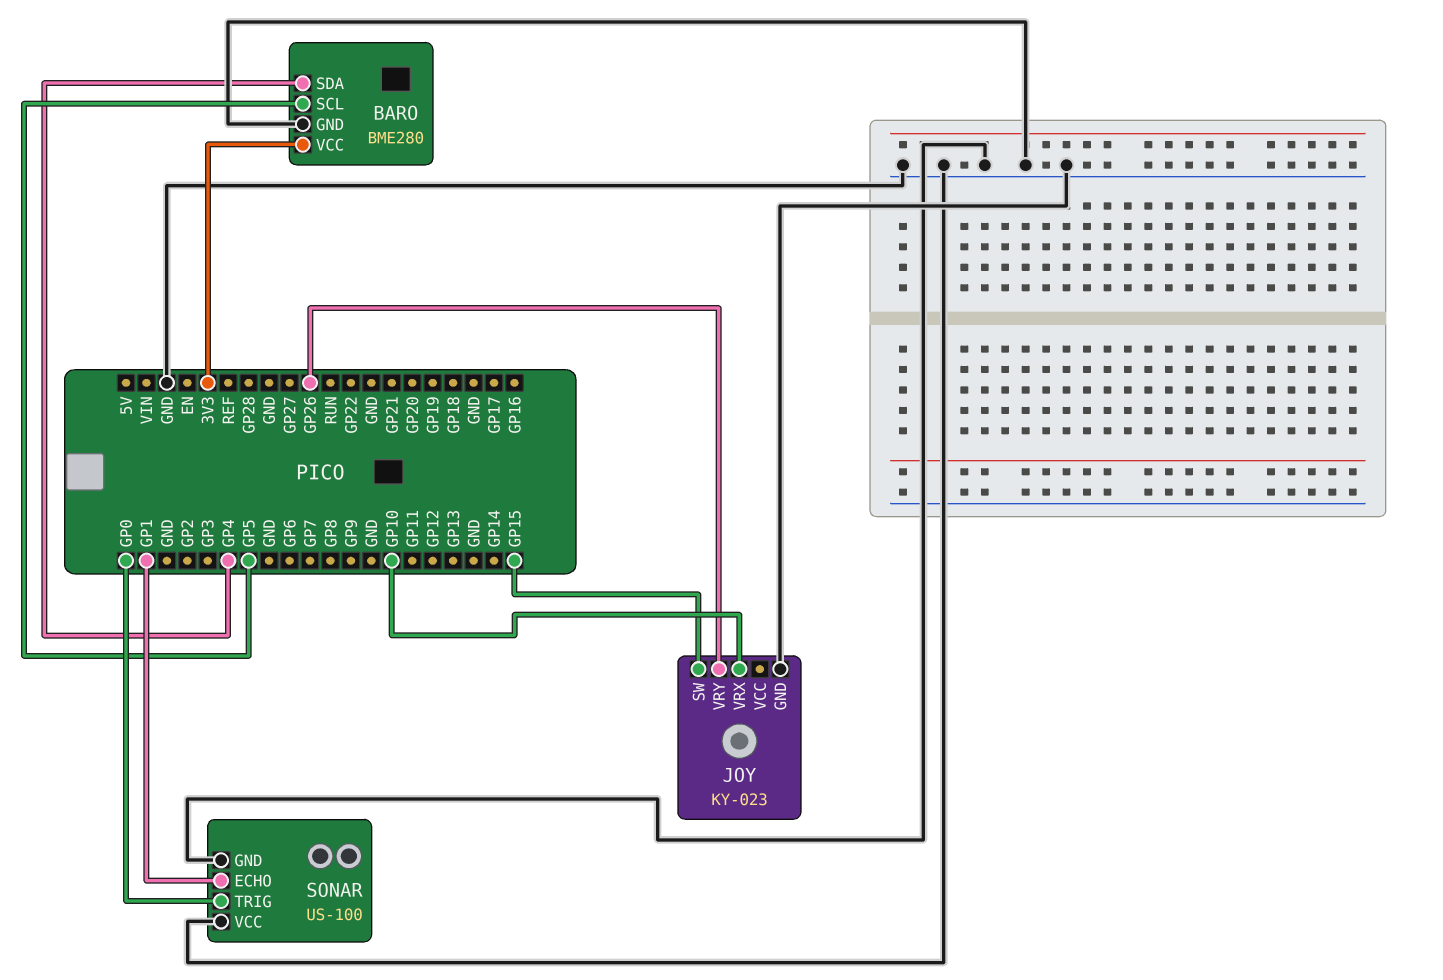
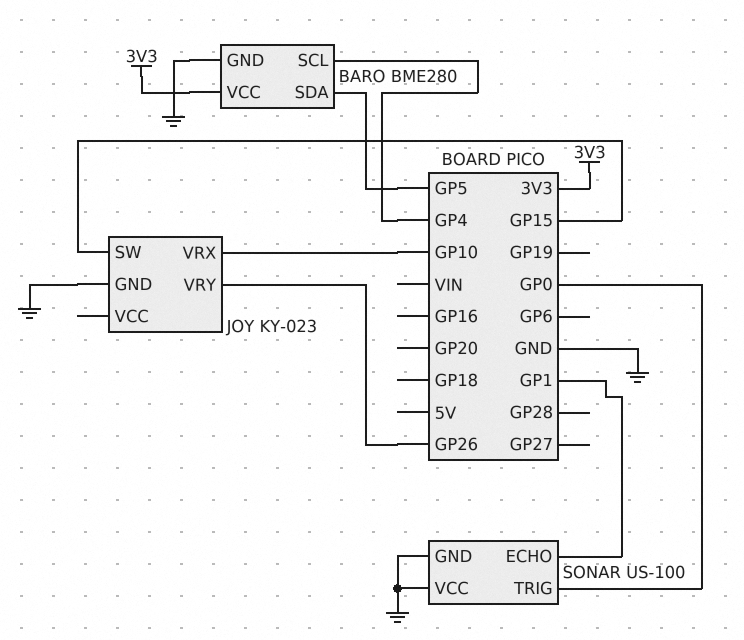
BARO pin SCL: GP5 -> GP4
BARO pin SDA: GP4 -> GP5

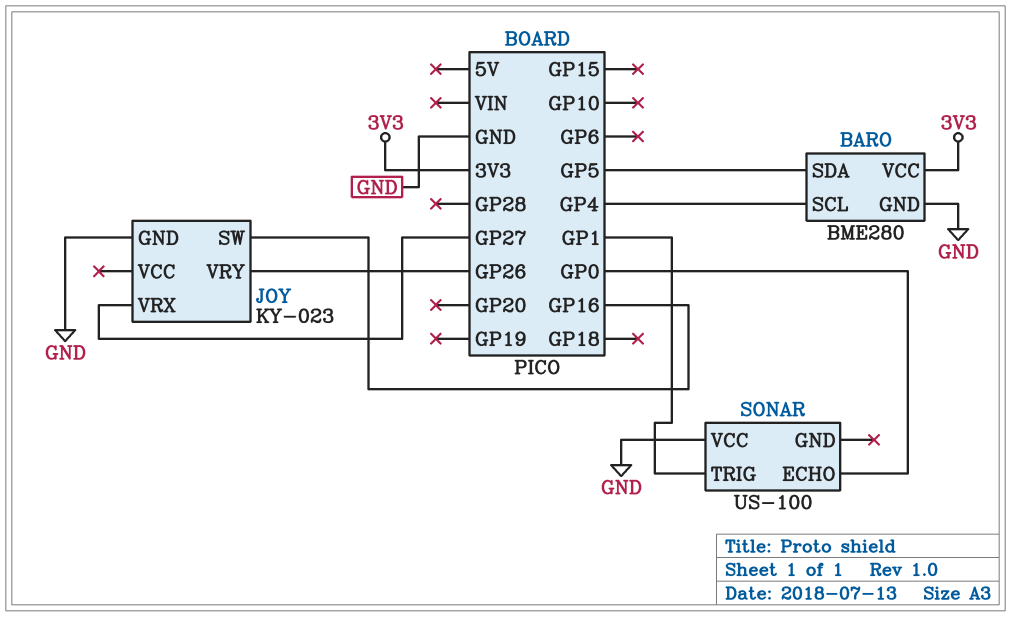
JOY pin SW: GP15 -> GP16
JOY pin VRX: GP10 -> GP27
SONAR pin ECHO: GP1 -> GP0
SONAR pin GND: GND -> none
SONAR pin TRIG: GP0 -> GP1

